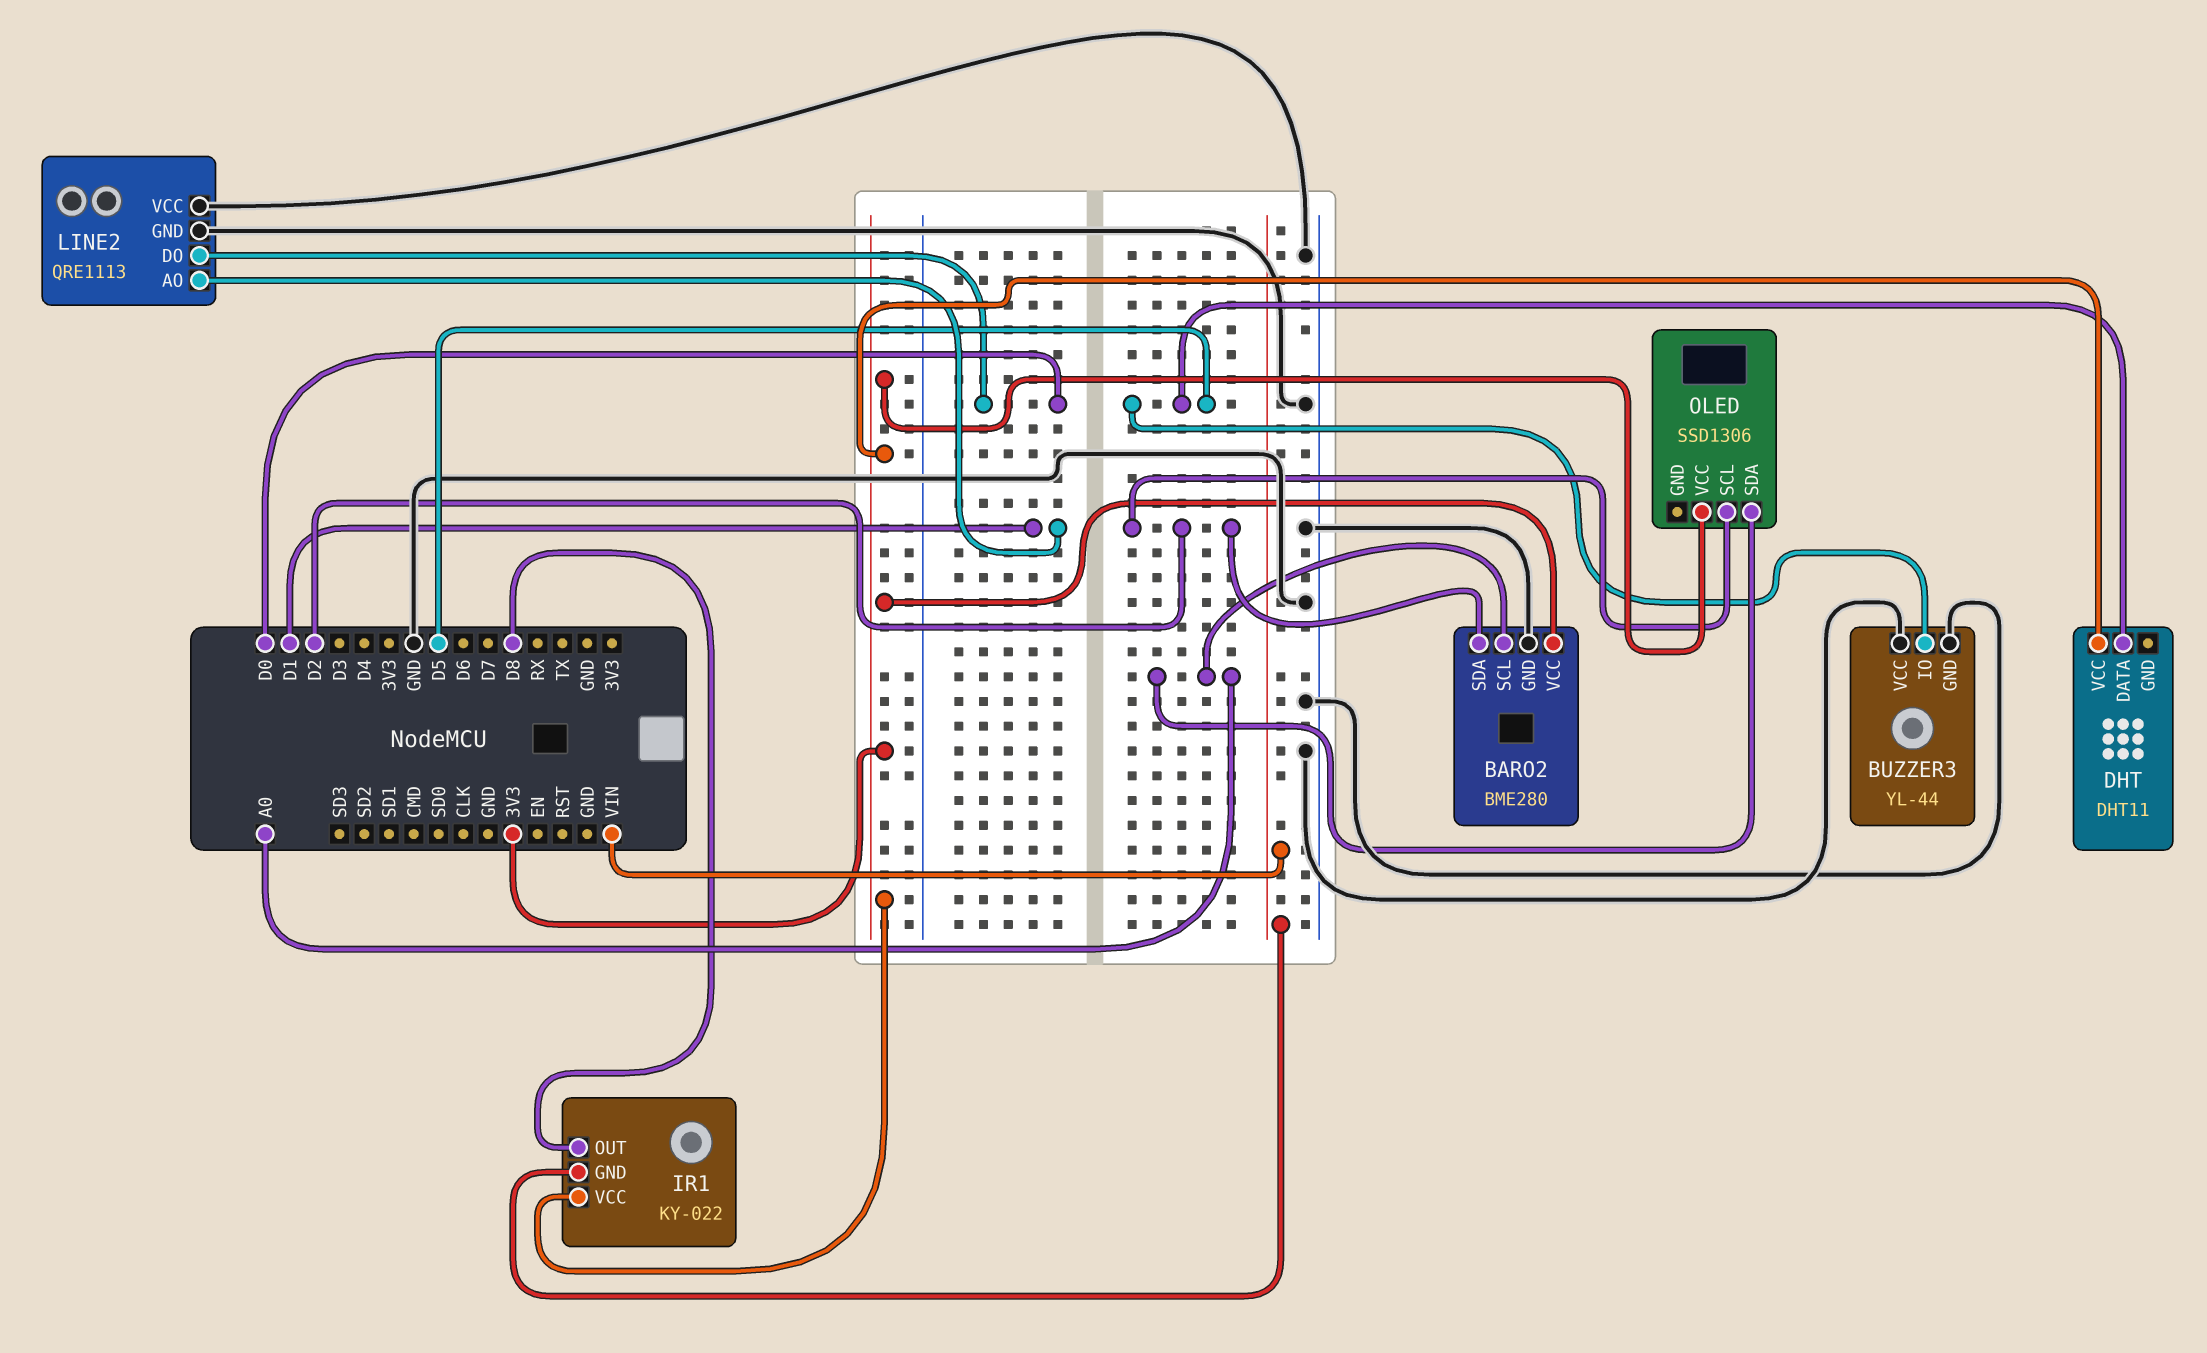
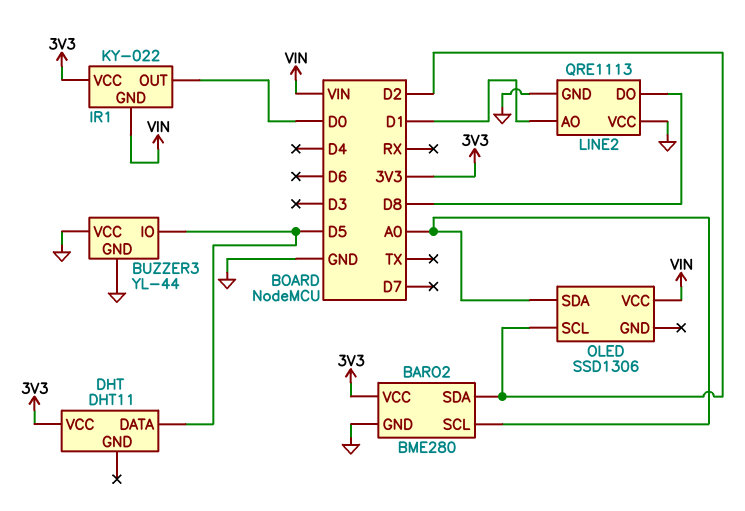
IR1 pin OUT: D8 -> D0
LINE2 pin DO: D0 -> D8
OLED pin VCC: 3V3 -> VIN

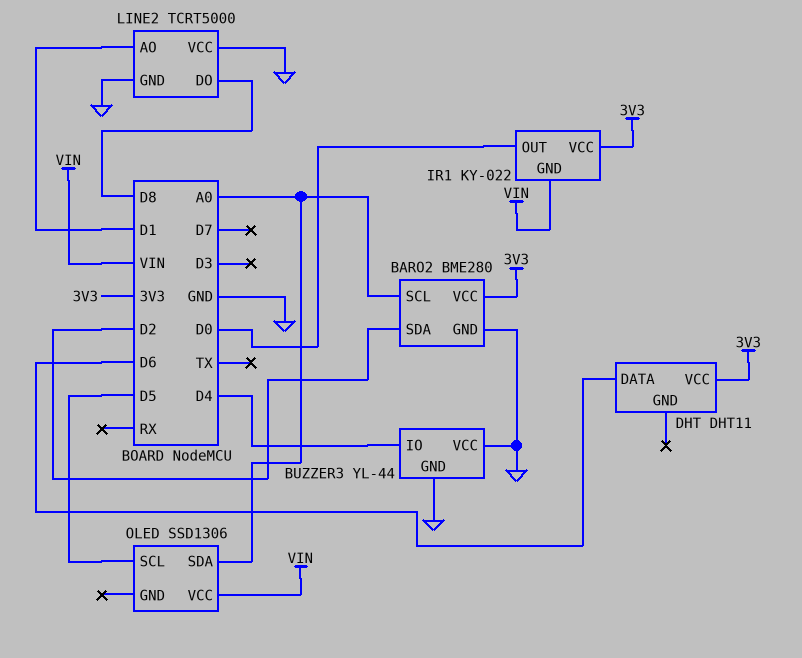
BUZZER3 pin IO: D5 -> D4
DHT pin DATA: D5 -> D6
LINE2: QRE1113 -> TCRT5000
OLED pin SCL: D2 -> D5

